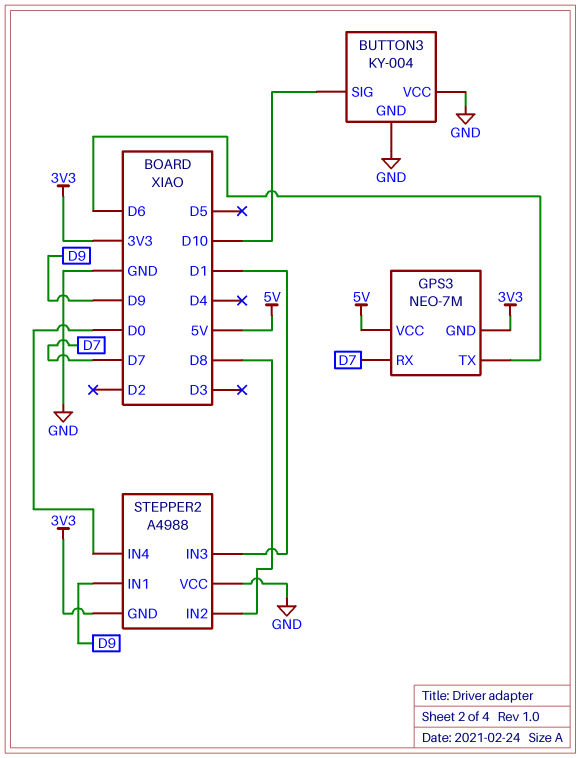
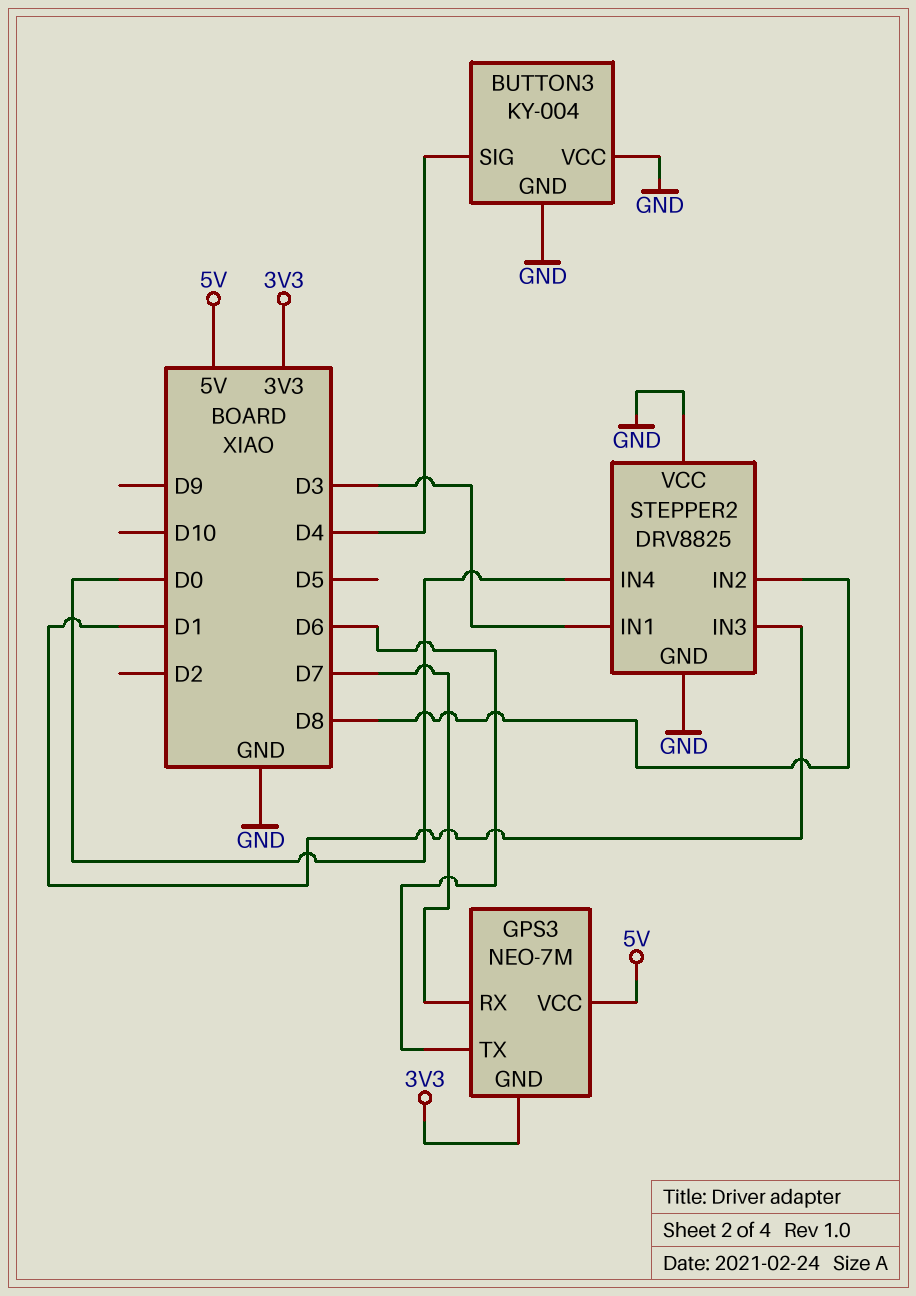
BUTTON3 pin SIG: D10 -> D4
STEPPER2: A4988 -> DRV8825
STEPPER2 pin GND: 3V3 -> GND
STEPPER2 pin IN1: D9 -> D3

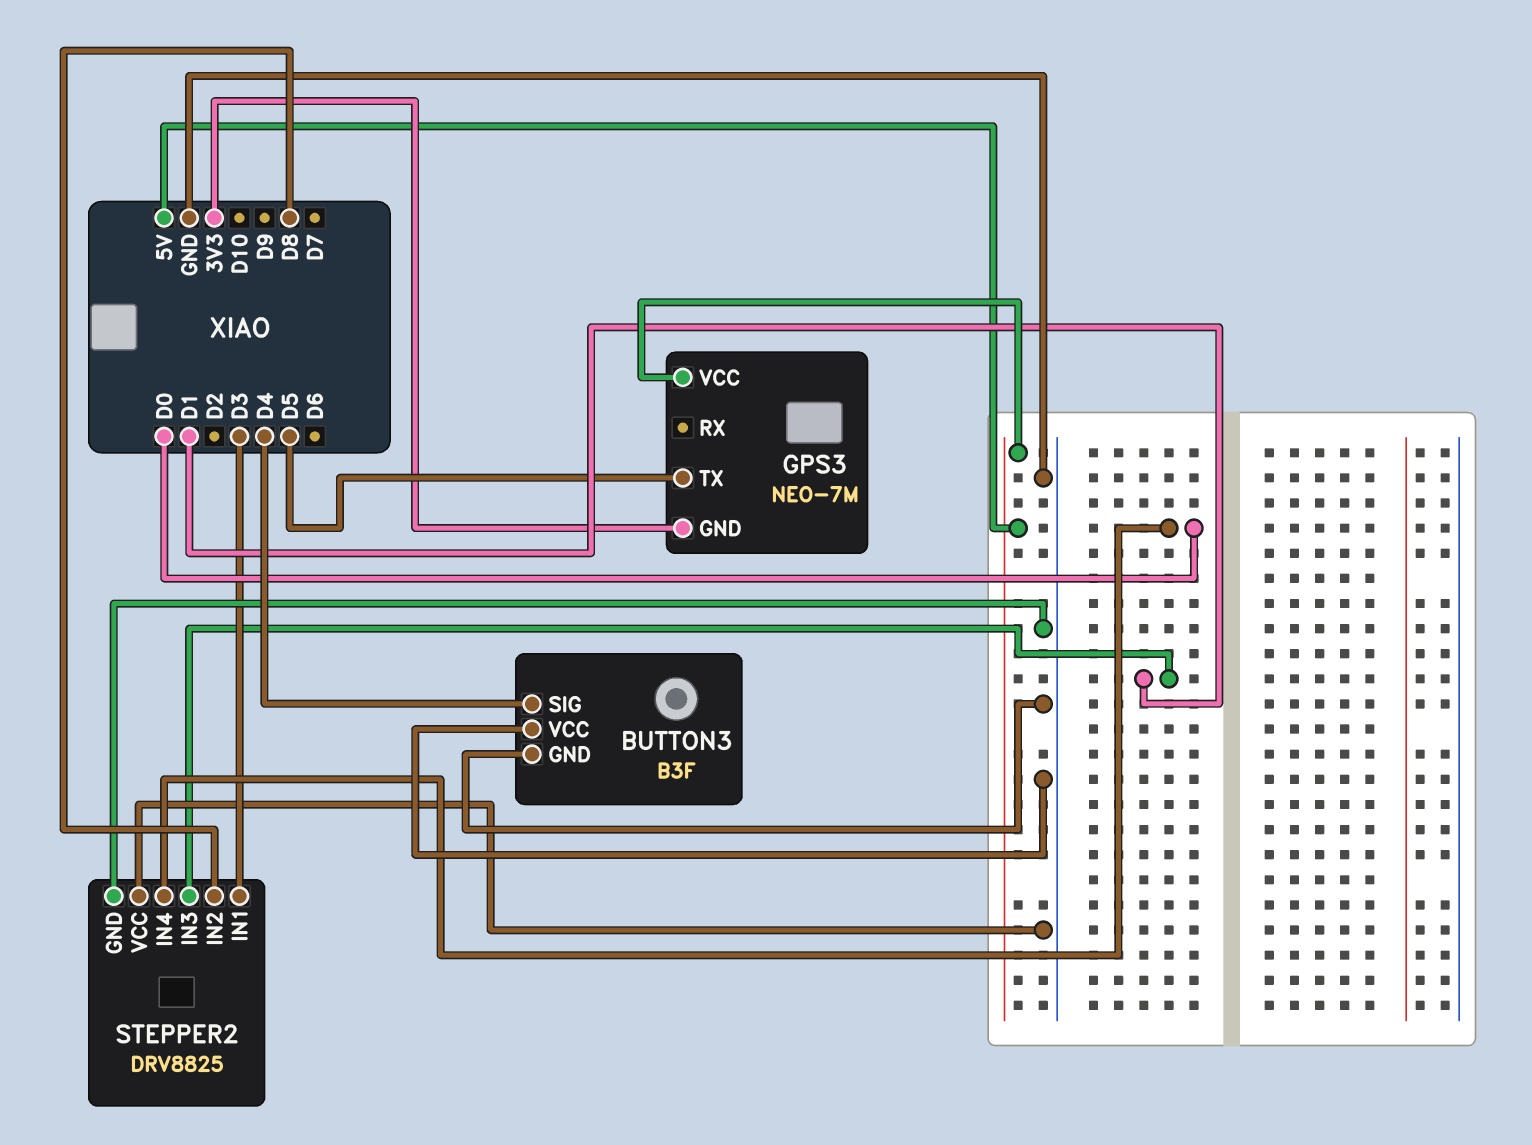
BUTTON3: KY-004 -> B3F
GPS3 pin RX: D7 -> none
GPS3 pin TX: D6 -> D5

